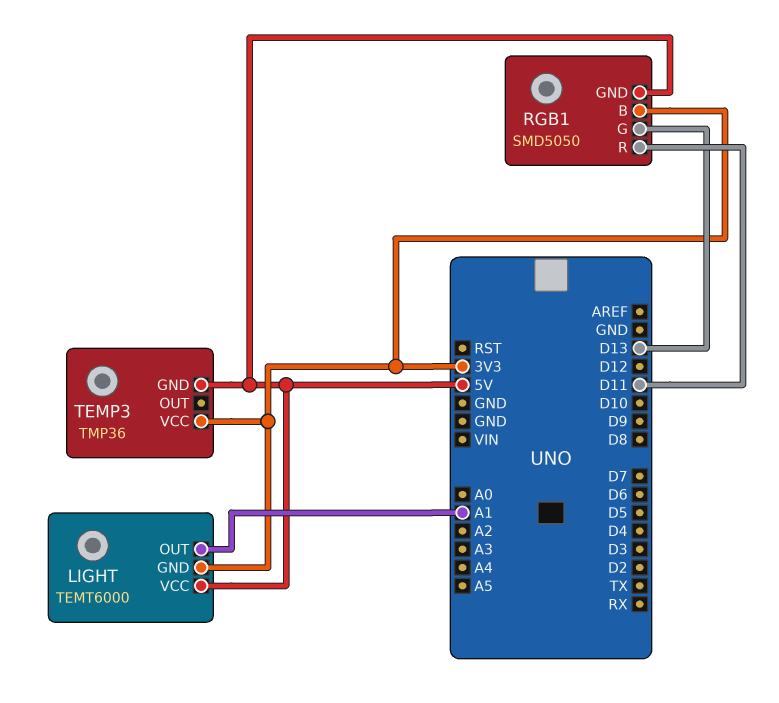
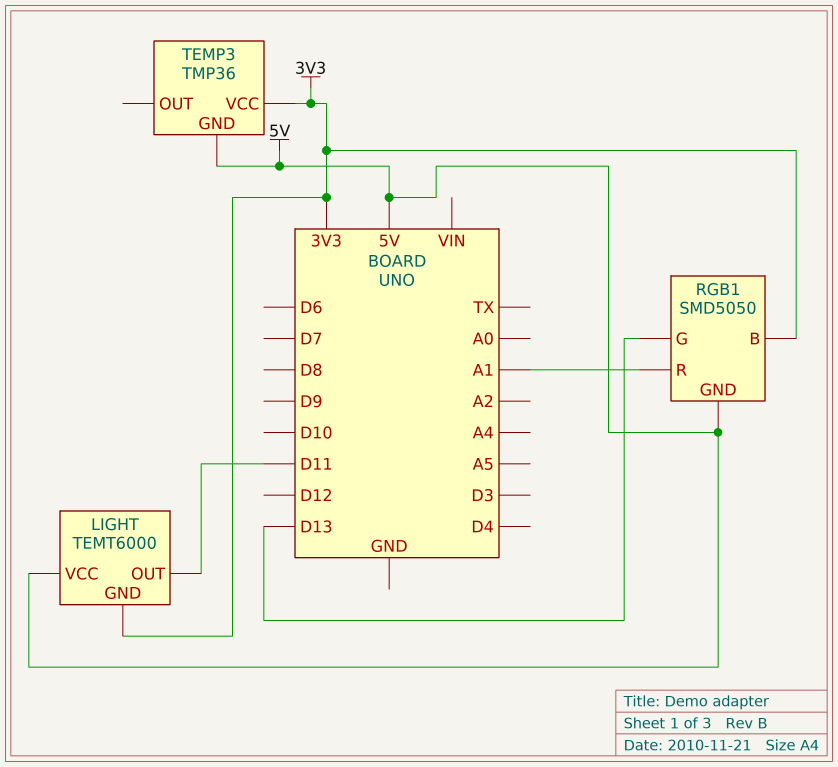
LIGHT pin OUT: A1 -> D11
RGB1 pin R: D11 -> A1

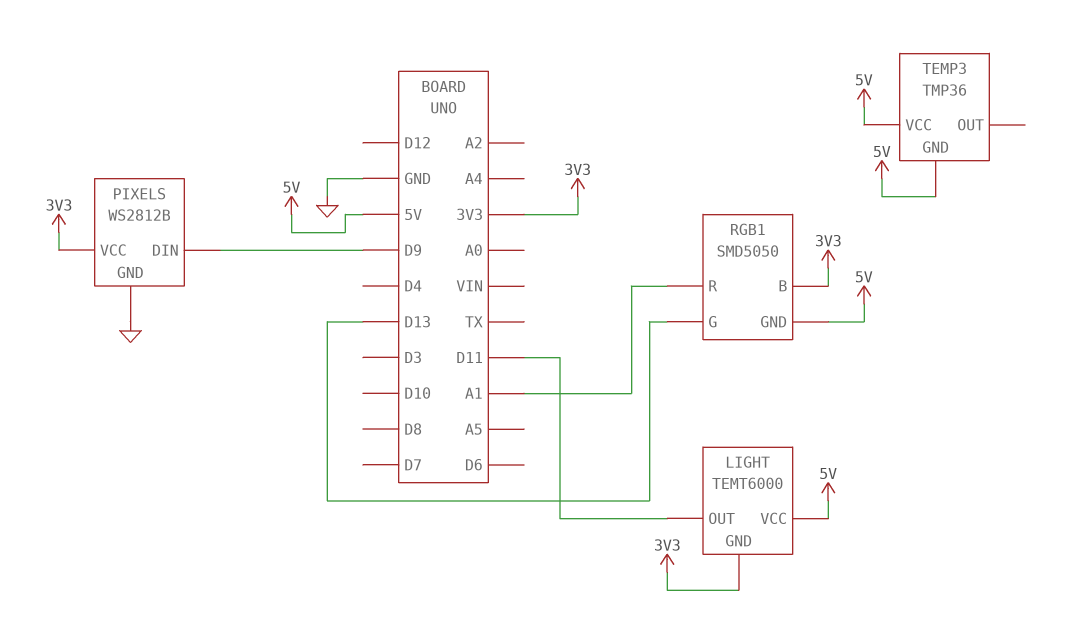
PIXELS: none -> WS2812B
PIXELS pin DIN: none -> D9
PIXELS pin GND: none -> GND
PIXELS pin VCC: none -> 3V3
TEMP3 pin VCC: 3V3 -> 5V

